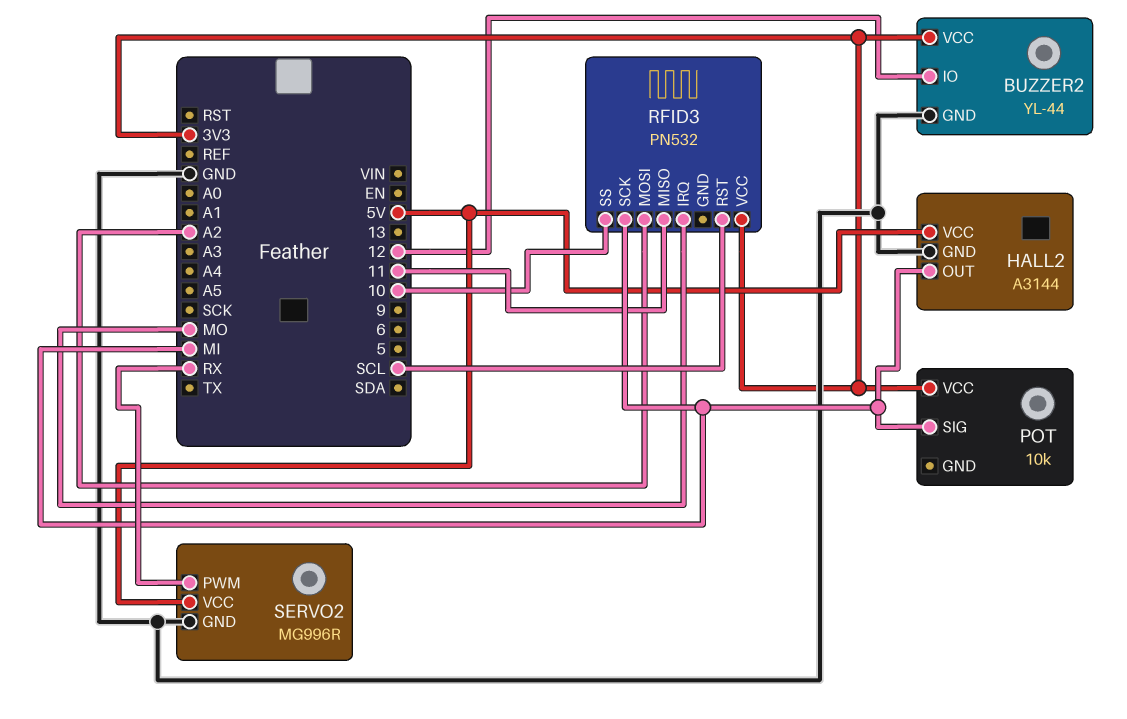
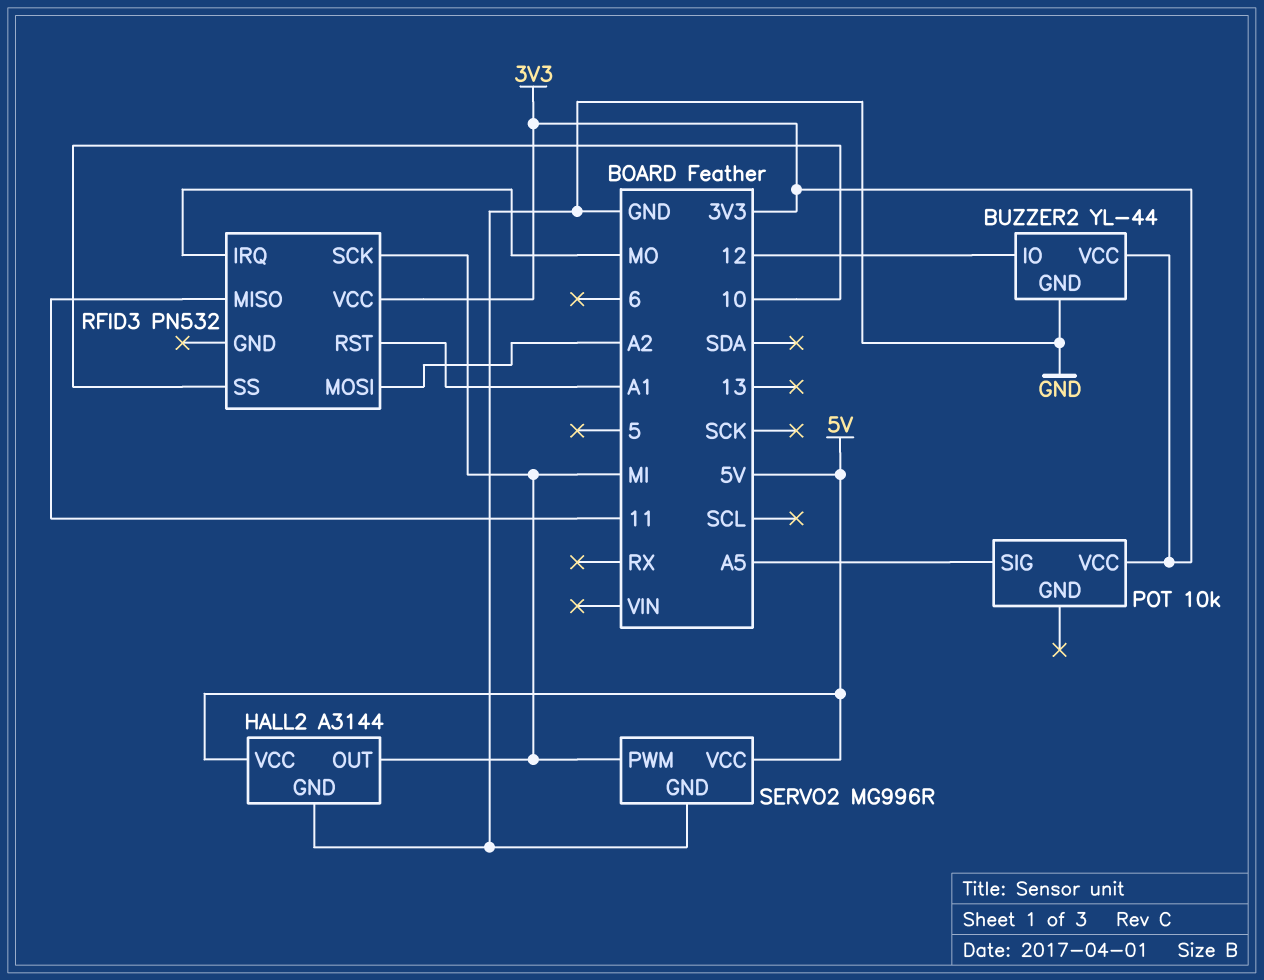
POT pin SIG: MI -> A5
RFID3 pin RST: SCL -> A1
SERVO2 pin PWM: RX -> MI

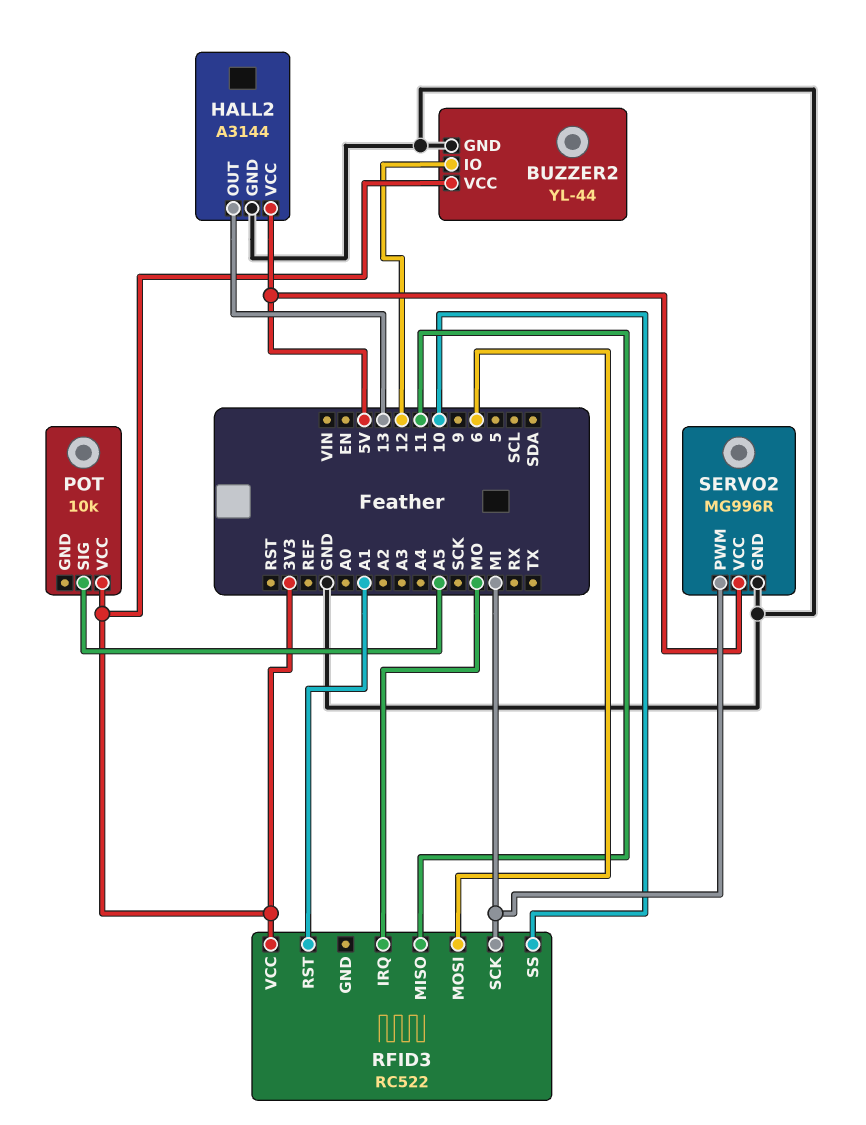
HALL2 pin OUT: MI -> 13
RFID3: PN532 -> RC522
RFID3 pin MOSI: A2 -> 6

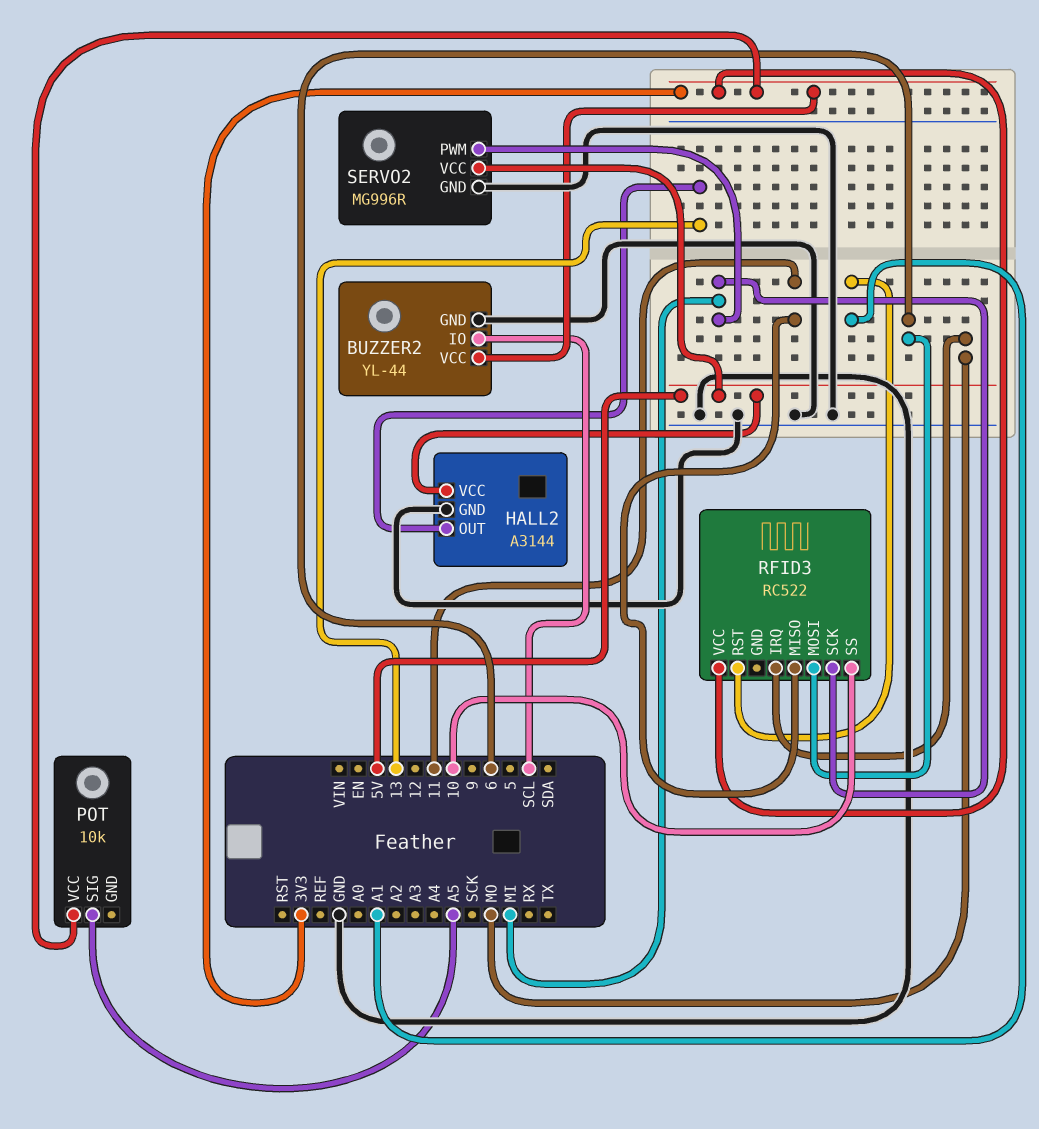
BUZZER2 pin IO: 12 -> SCL

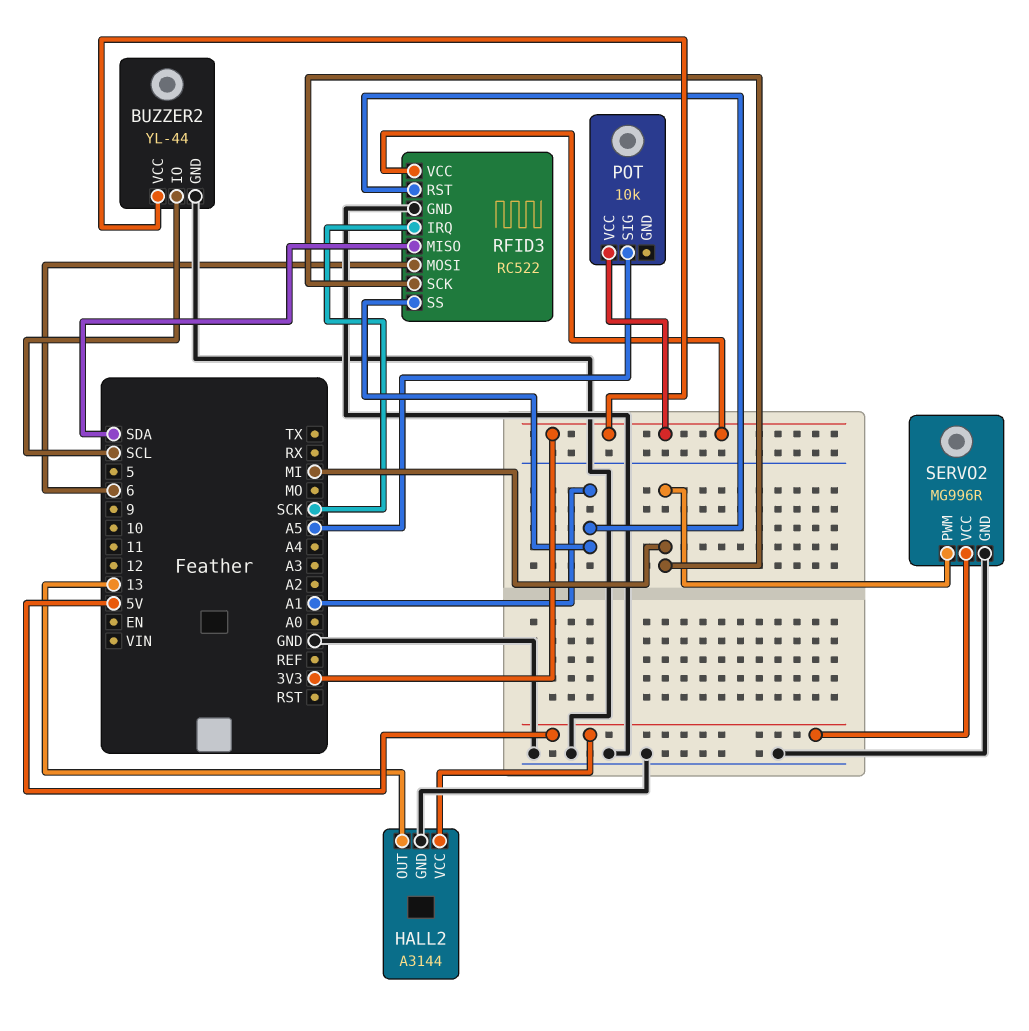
RFID3 pin GND: none -> GND
RFID3 pin IRQ: MO -> SCK
RFID3 pin MISO: 11 -> SDA
RFID3 pin SS: 10 -> A1

